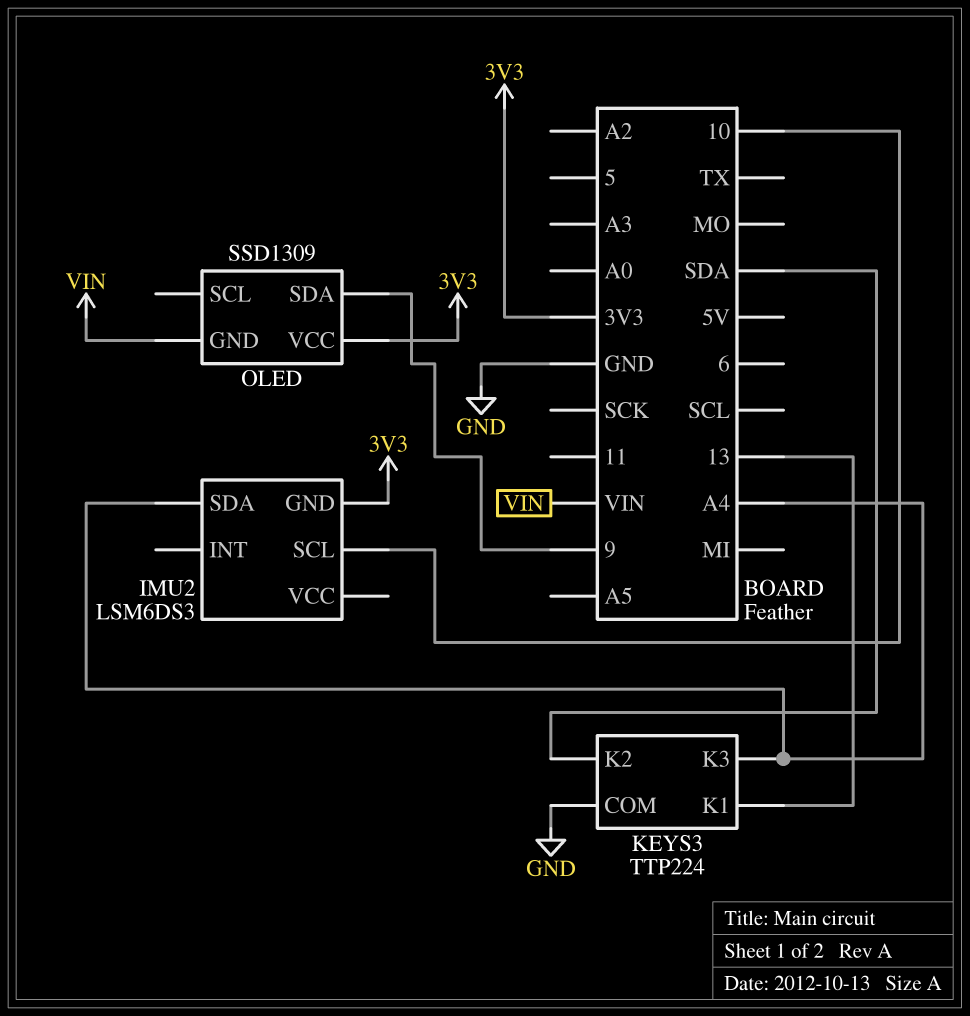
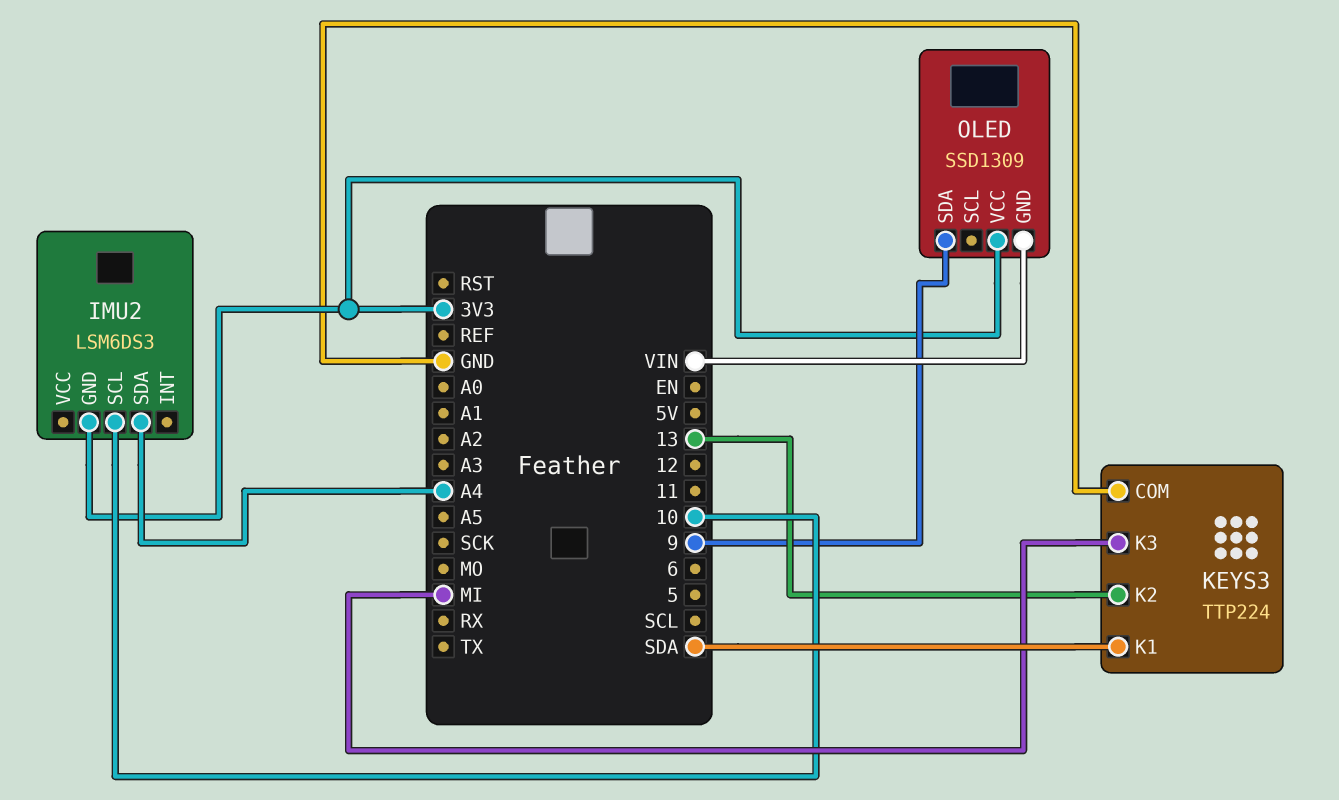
KEYS3 pin K1: 13 -> SDA
KEYS3 pin K2: SDA -> 13
KEYS3 pin K3: A4 -> MI

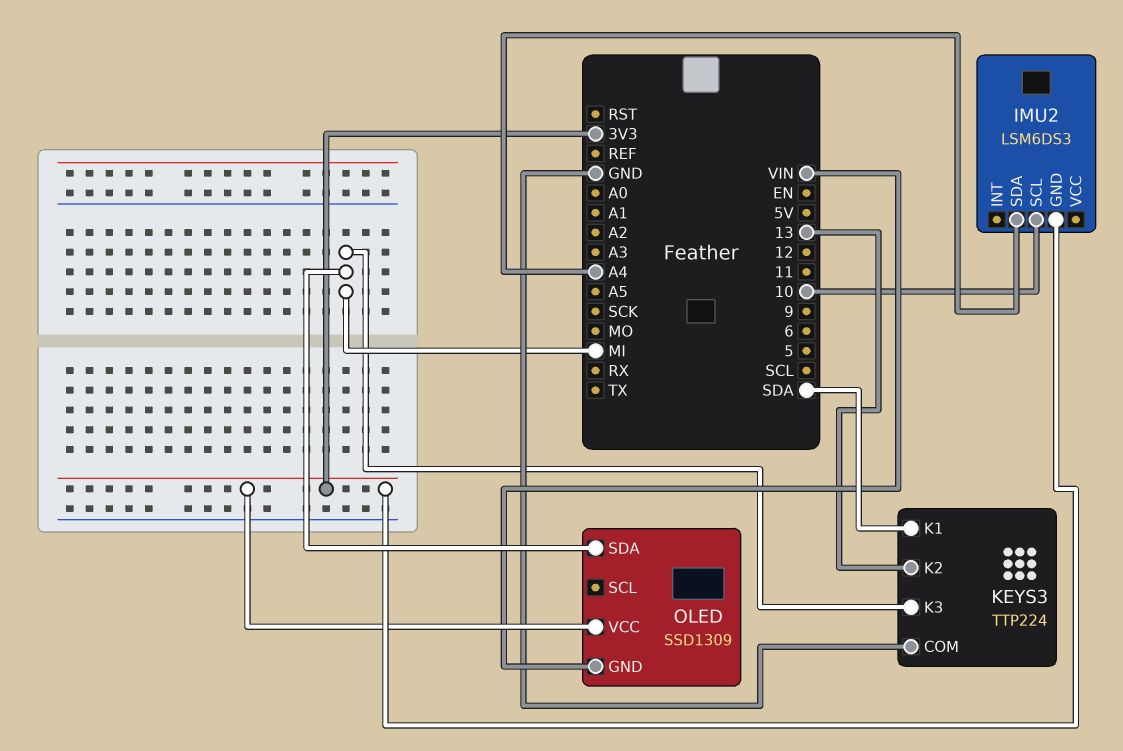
OLED pin SDA: 9 -> MI

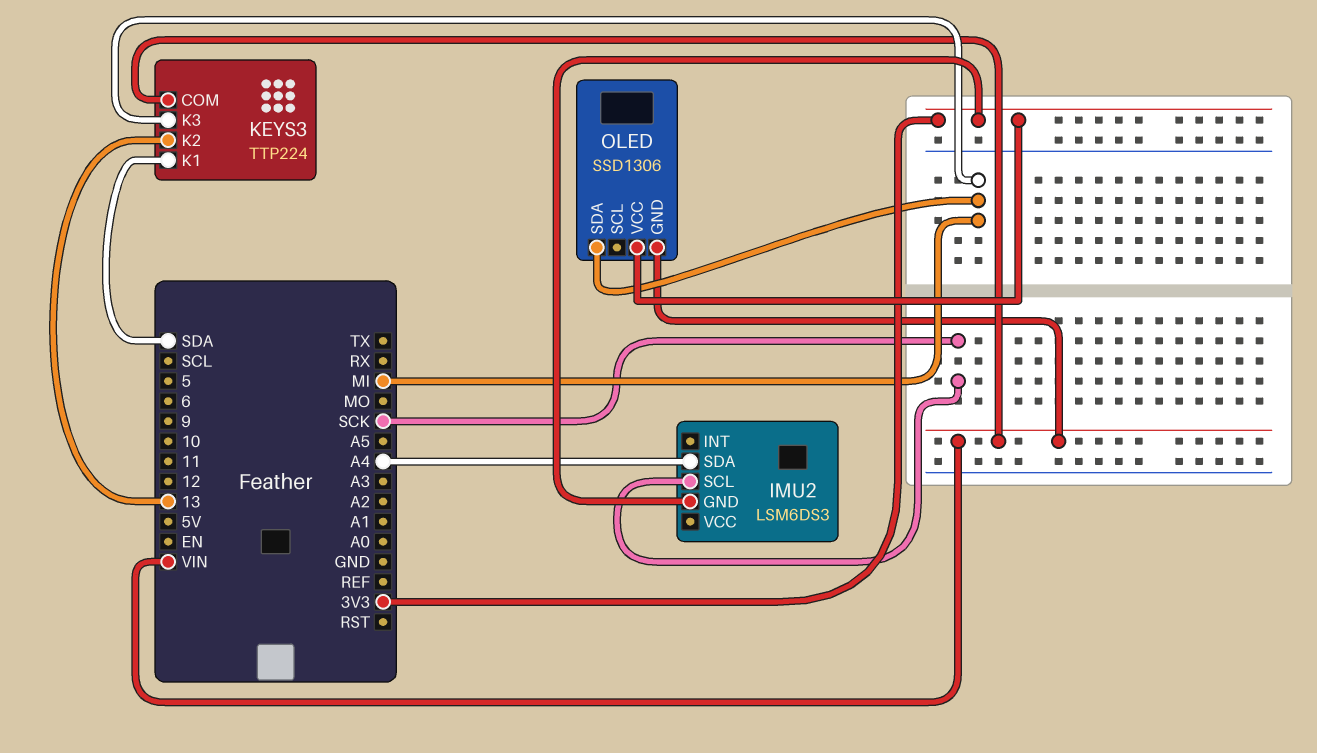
IMU2 pin SCL: 10 -> SCK
KEYS3 pin COM: GND -> VIN
OLED: SSD1309 -> SSD1306

